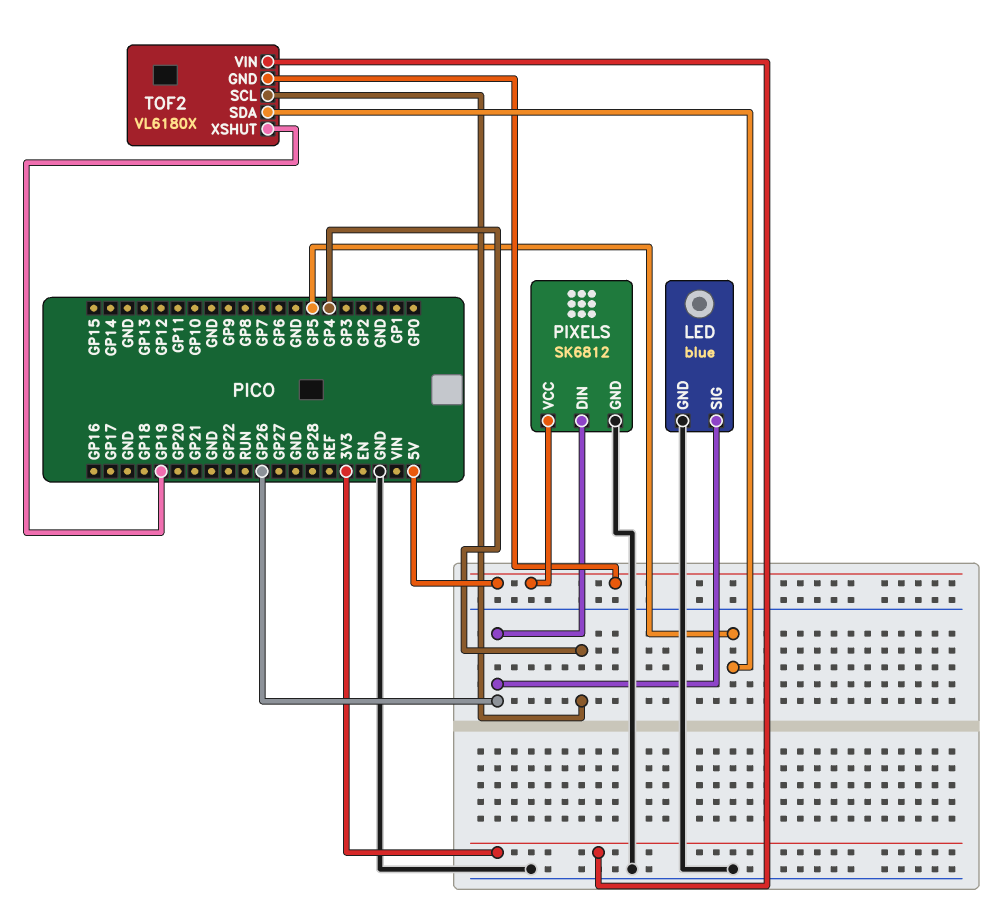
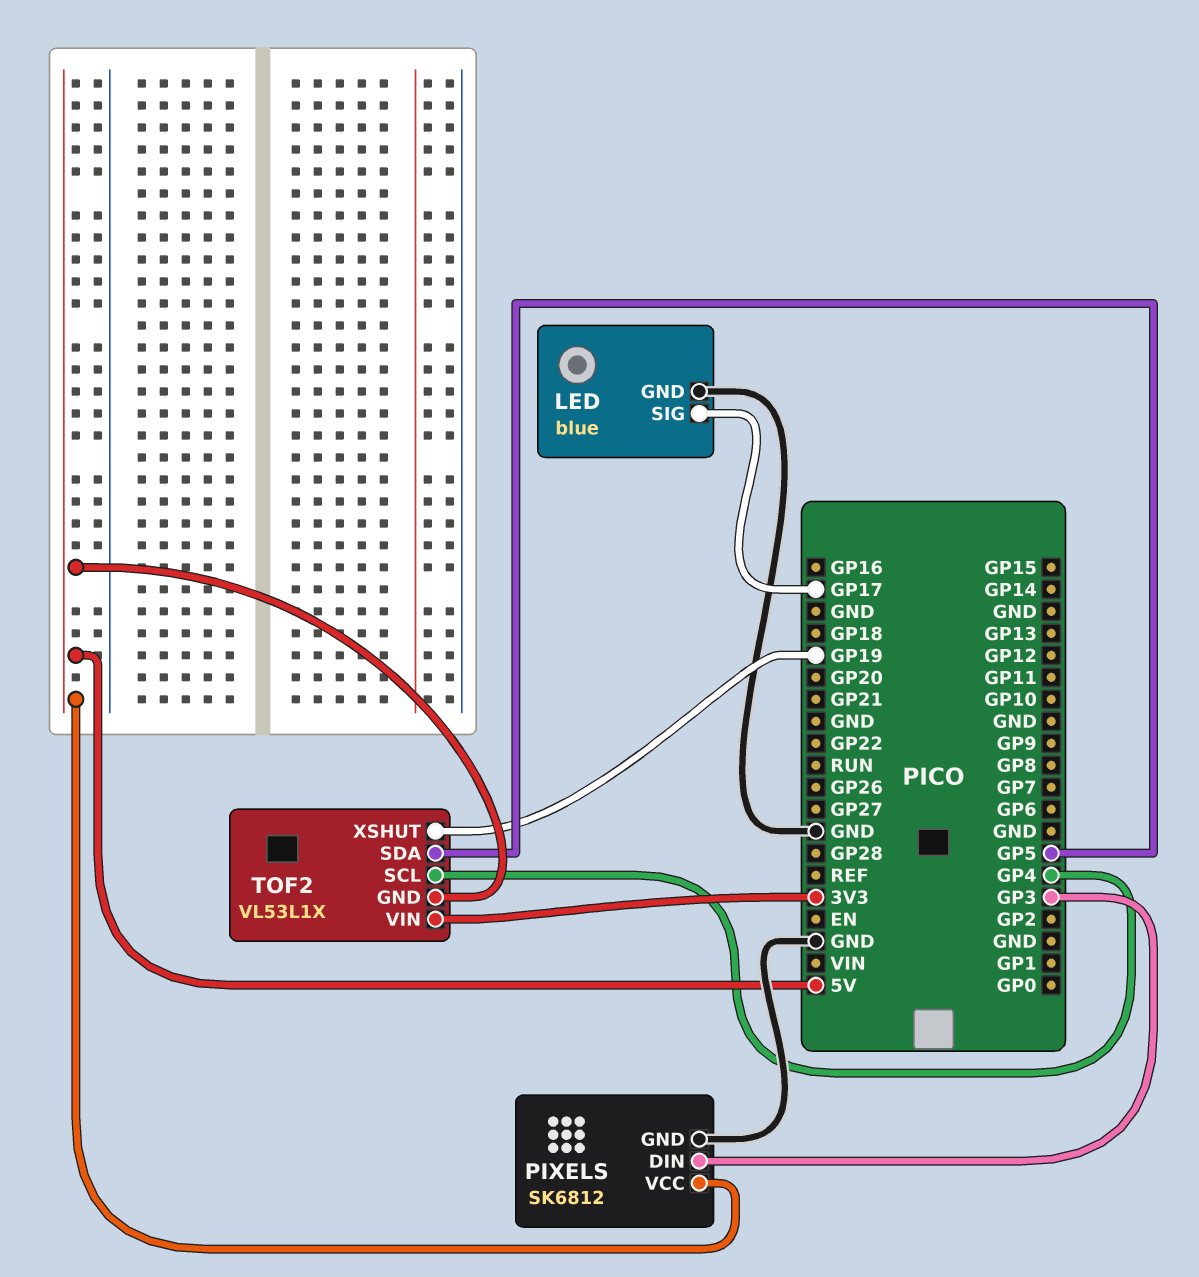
LED pin SIG: GP26 -> GP17
PIXELS pin DIN: GP26 -> GP3
TOF2: VL6180X -> VL53L1X

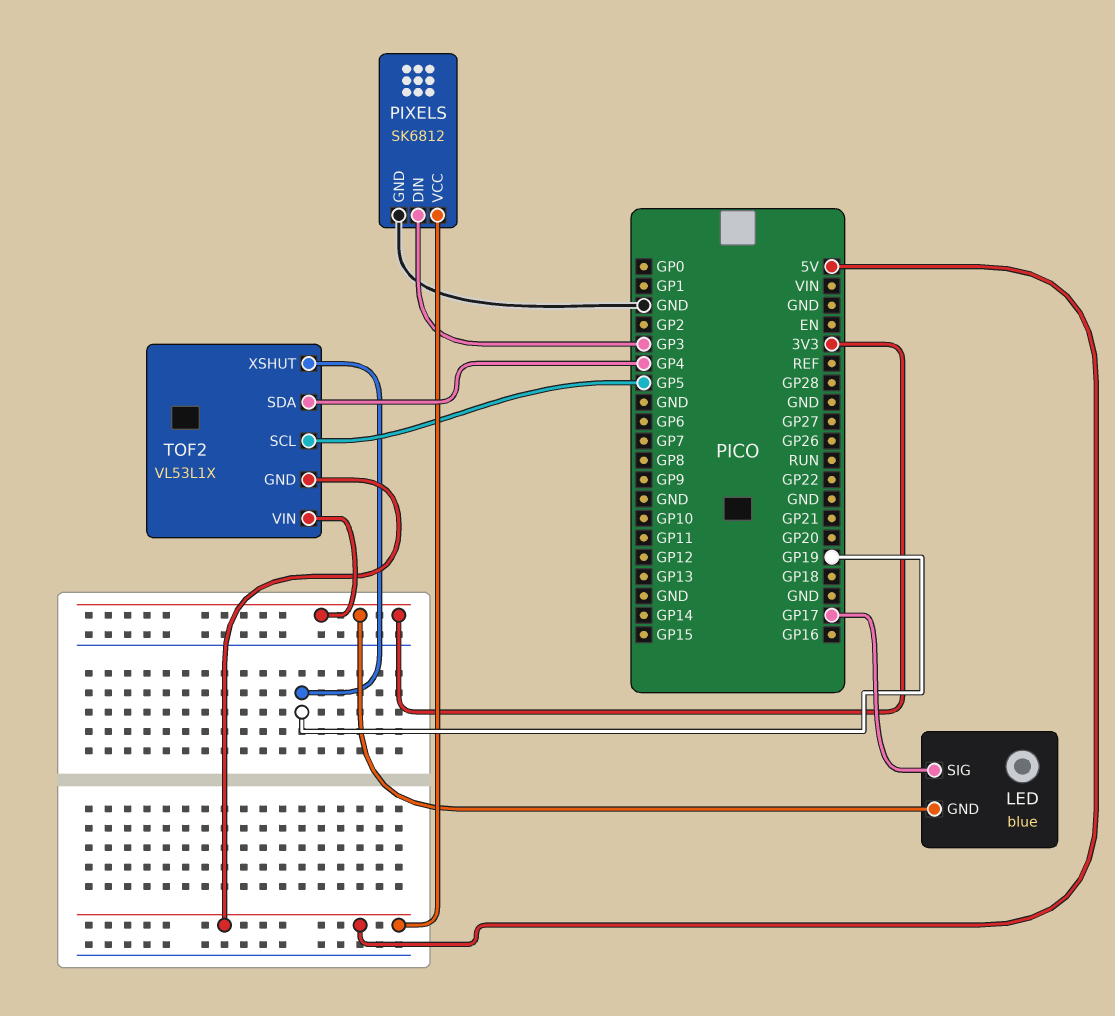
LED pin GND: GND -> 3V3
TOF2 pin SCL: GP4 -> GP5
TOF2 pin SDA: GP5 -> GP4

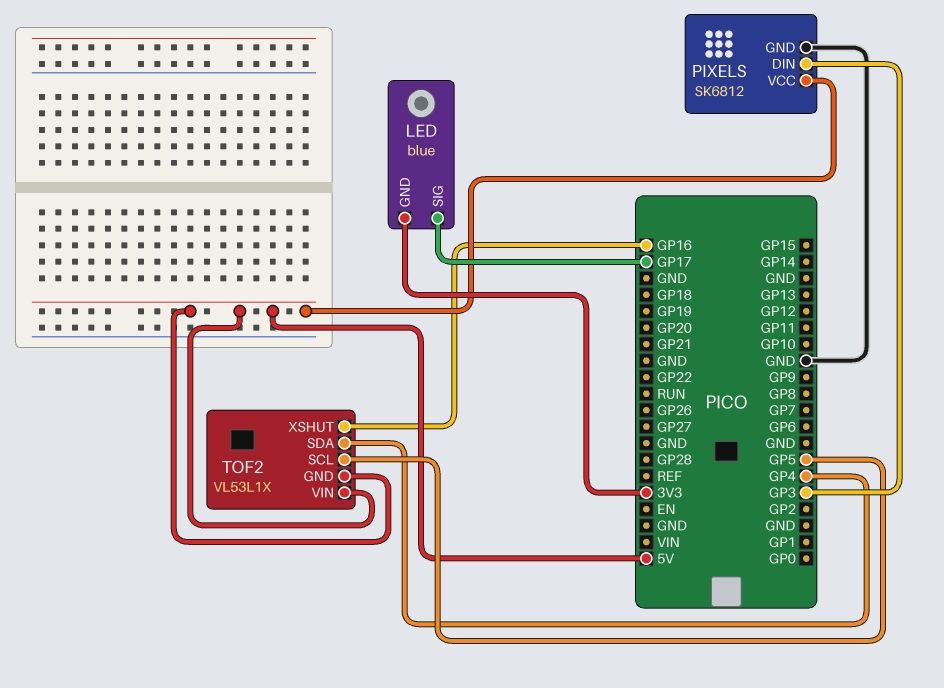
TOF2 pin VIN: 3V3 -> 5V
TOF2 pin XSHUT: GP19 -> GP16

